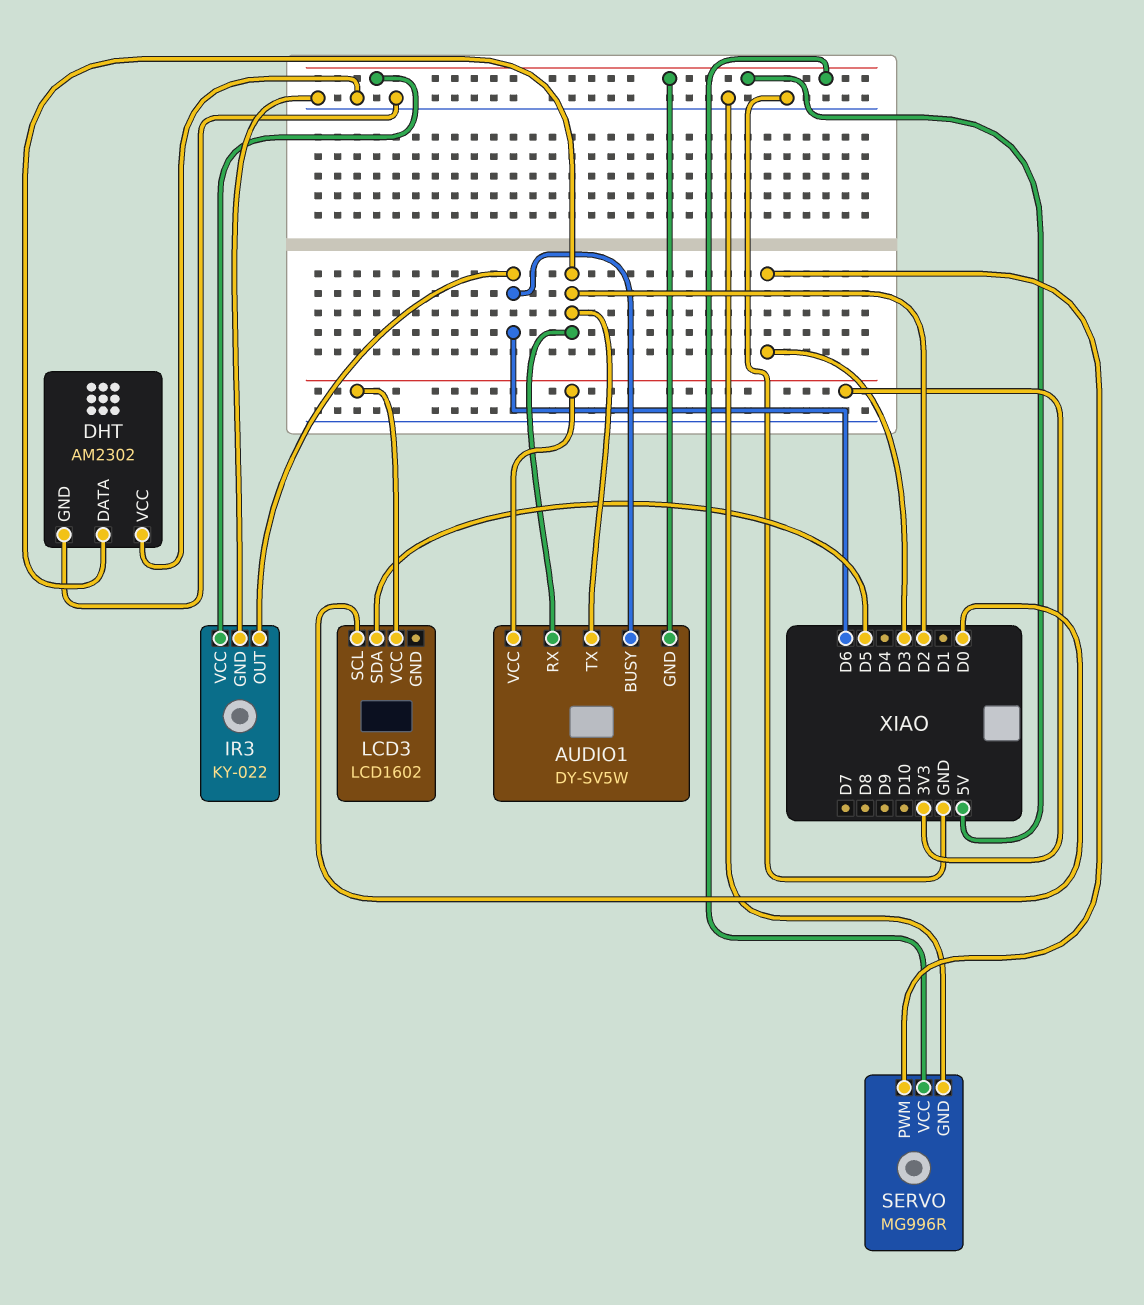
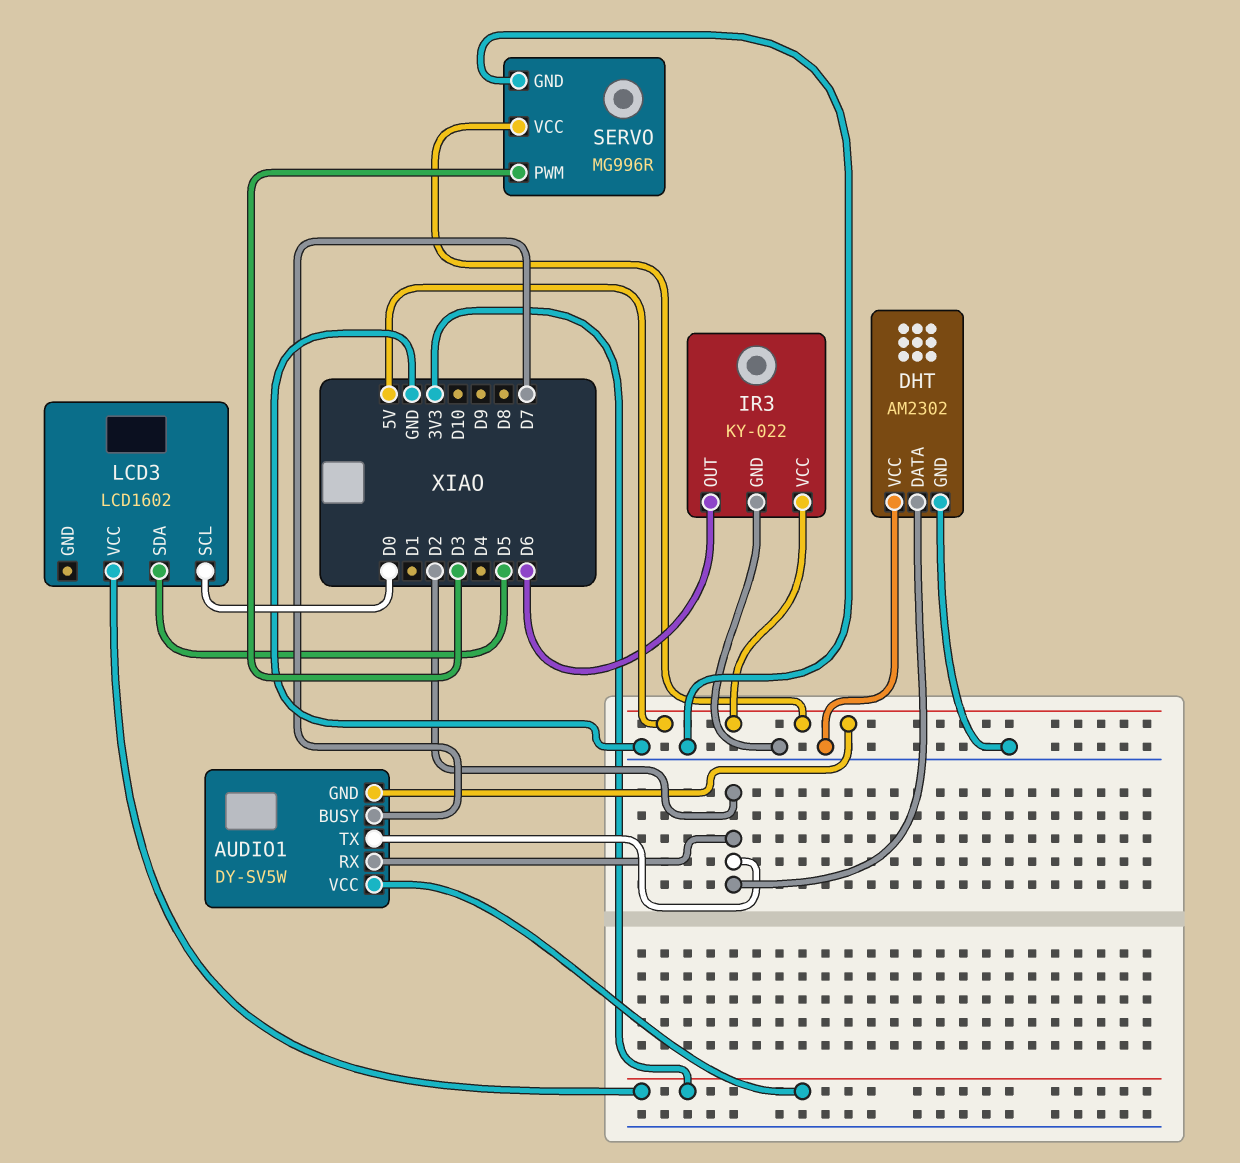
AUDIO1 pin BUSY: D6 -> D7

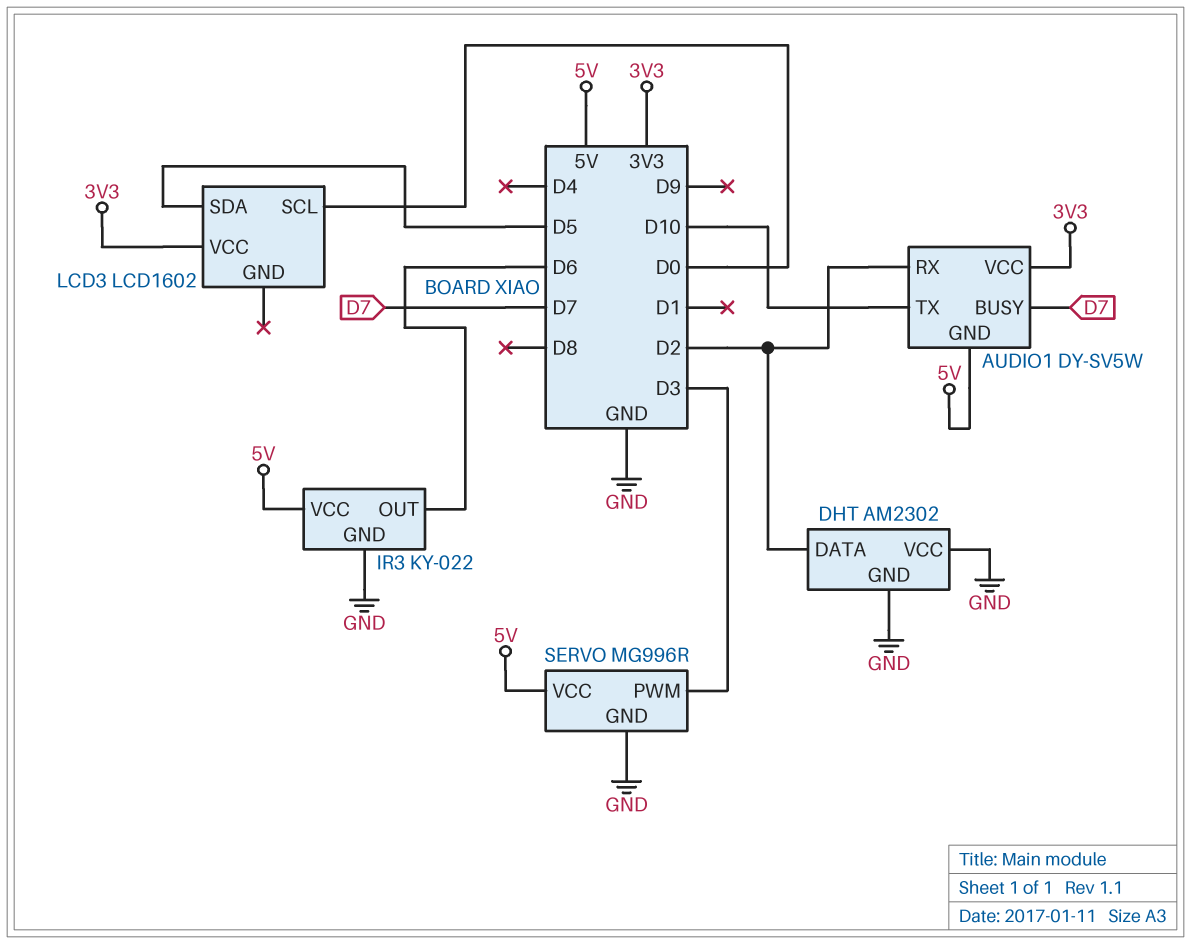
AUDIO1 pin TX: D2 -> D10

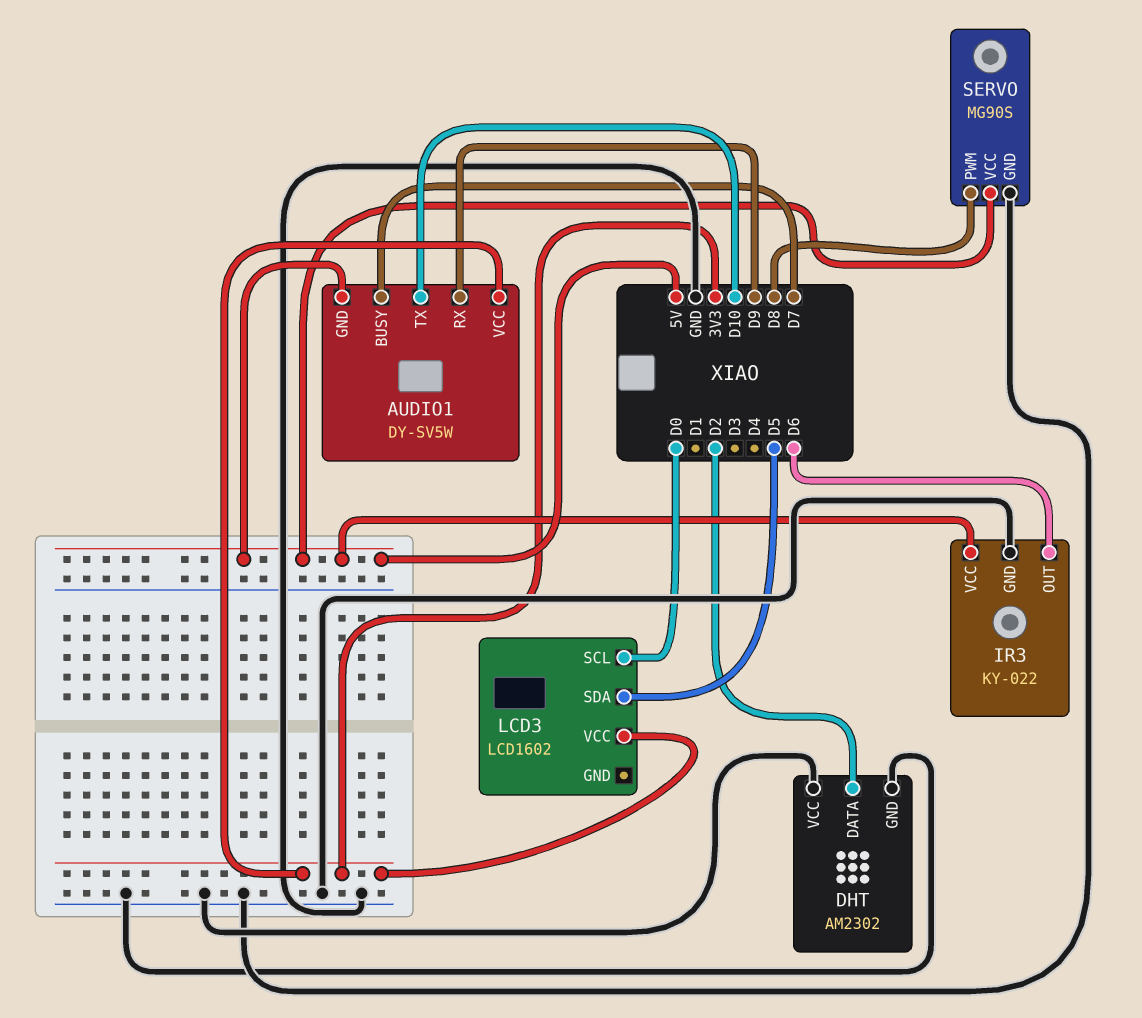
AUDIO1 pin RX: D2 -> D9
SERVO: MG996R -> MG90S
SERVO pin PWM: D3 -> D8

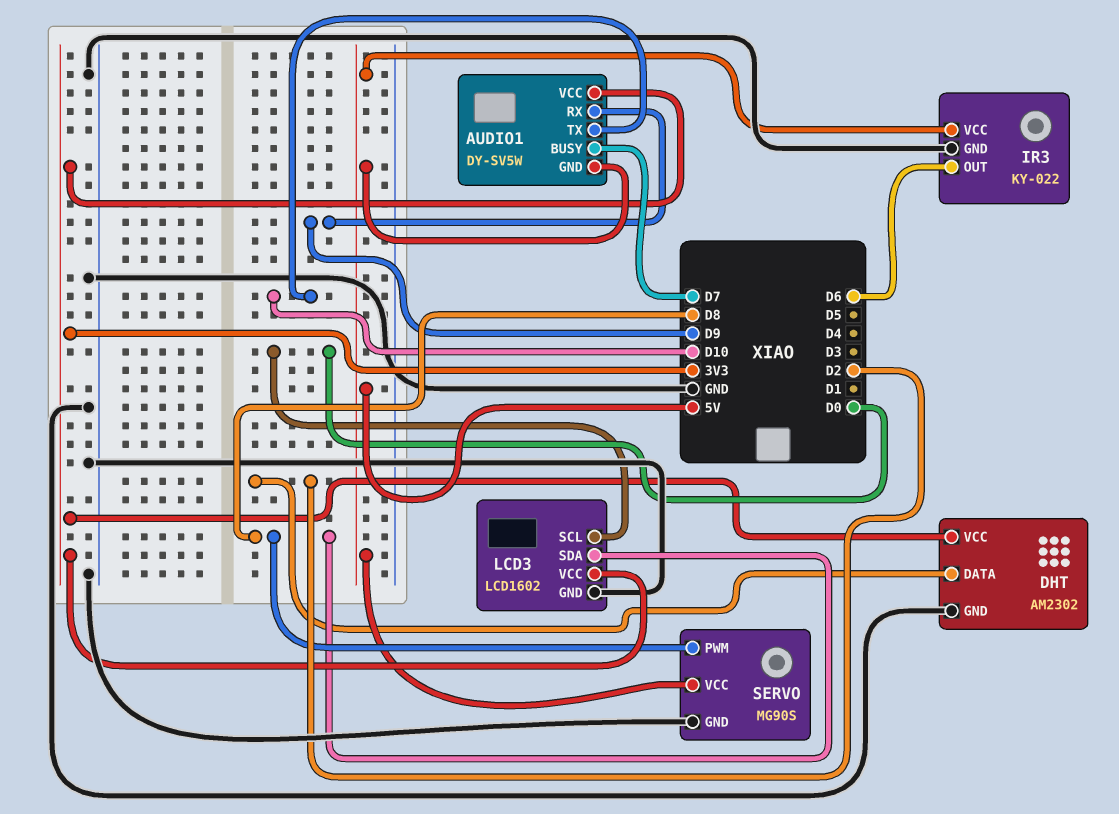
DHT pin VCC: GND -> 3V3
LCD3 pin GND: none -> GND
LCD3 pin SDA: D5 -> D8

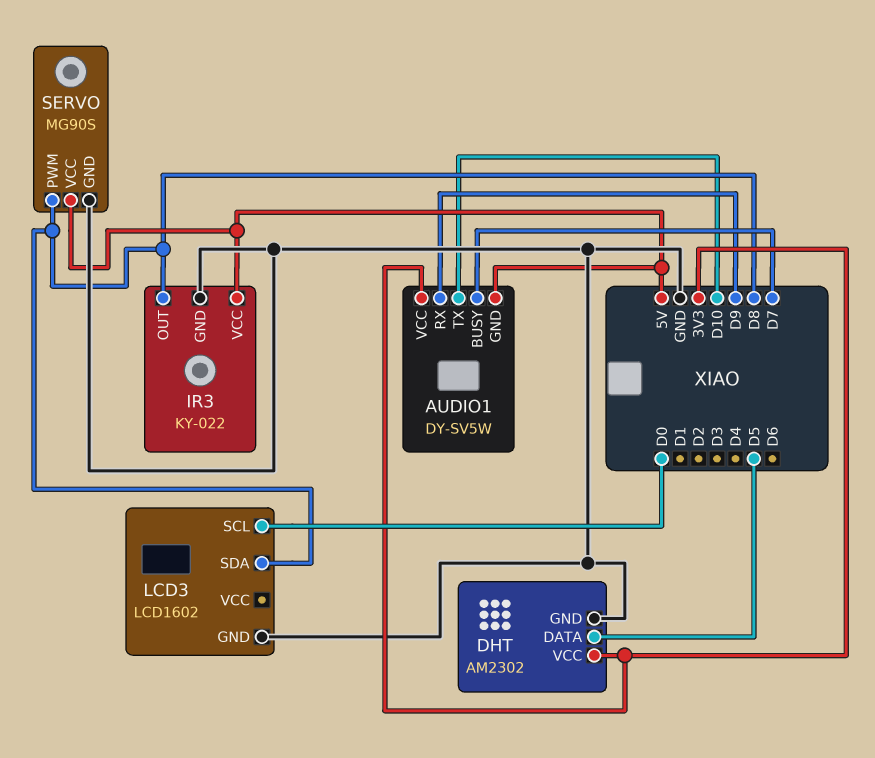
DHT pin DATA: D2 -> D5
IR3 pin OUT: D6 -> D8
LCD3 pin VCC: 3V3 -> none

